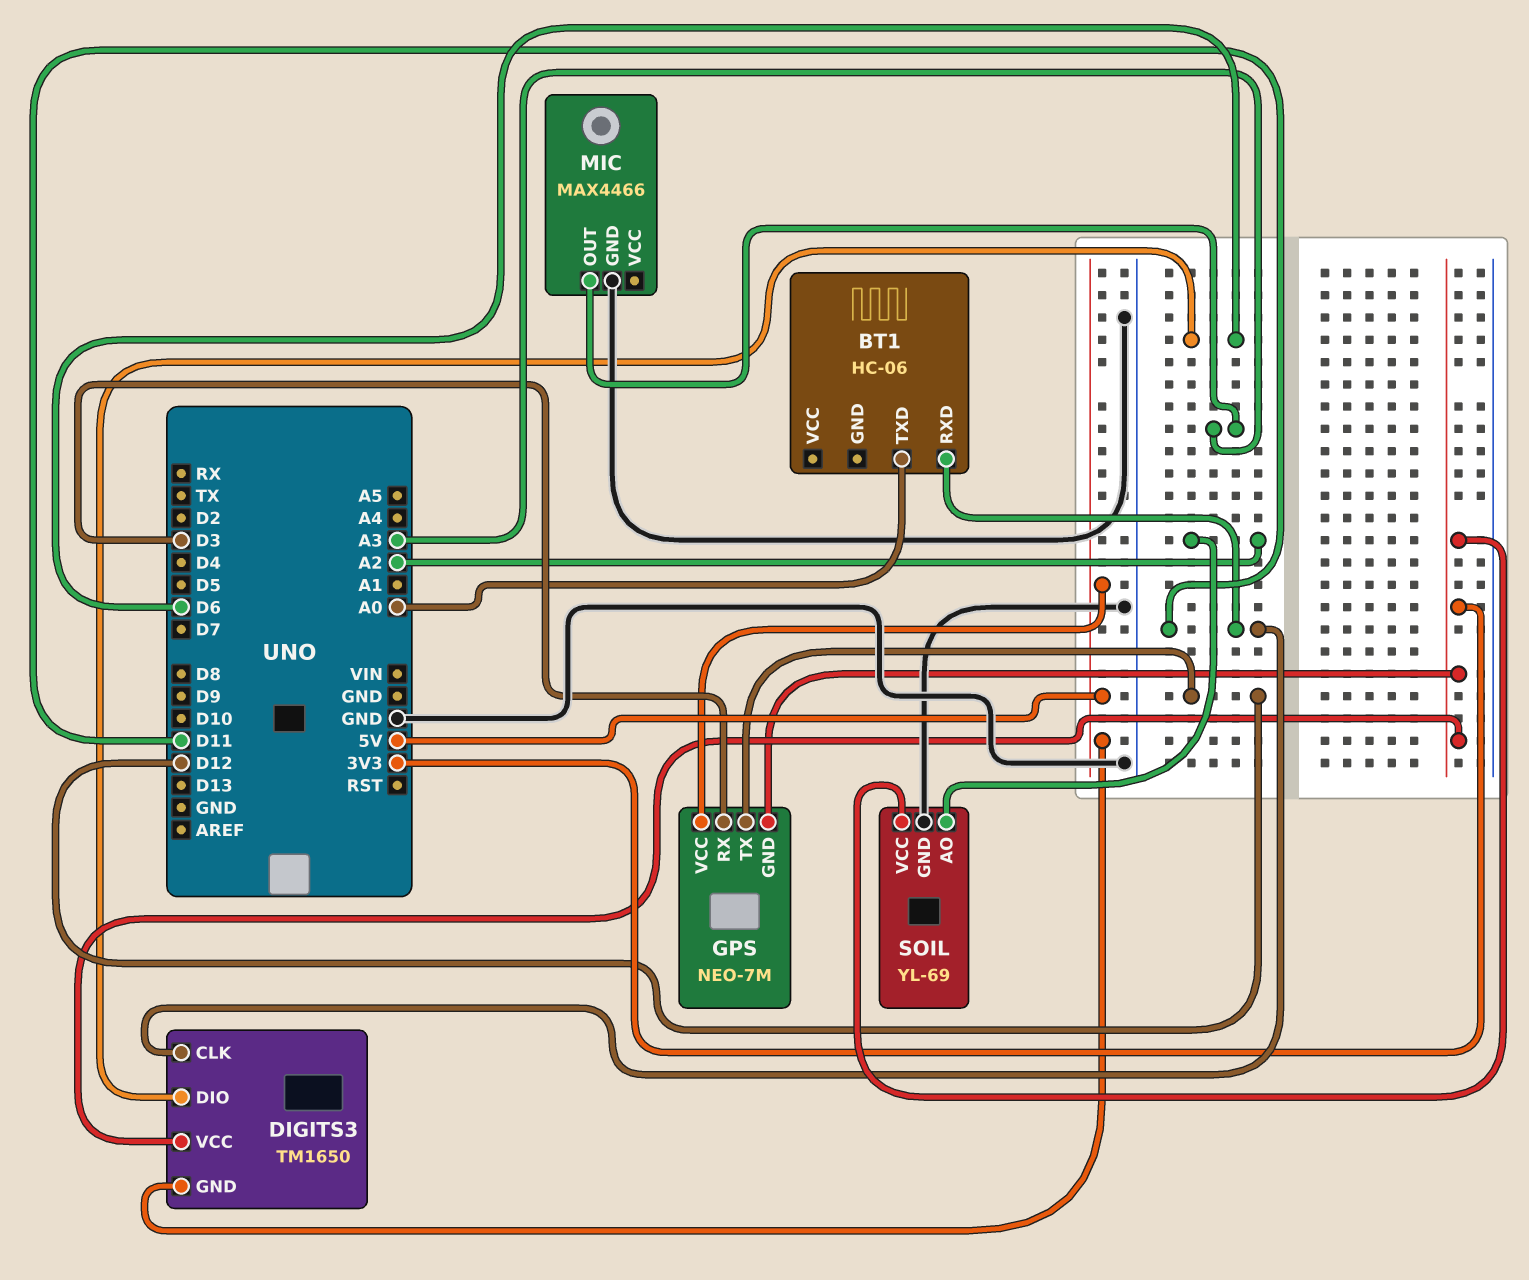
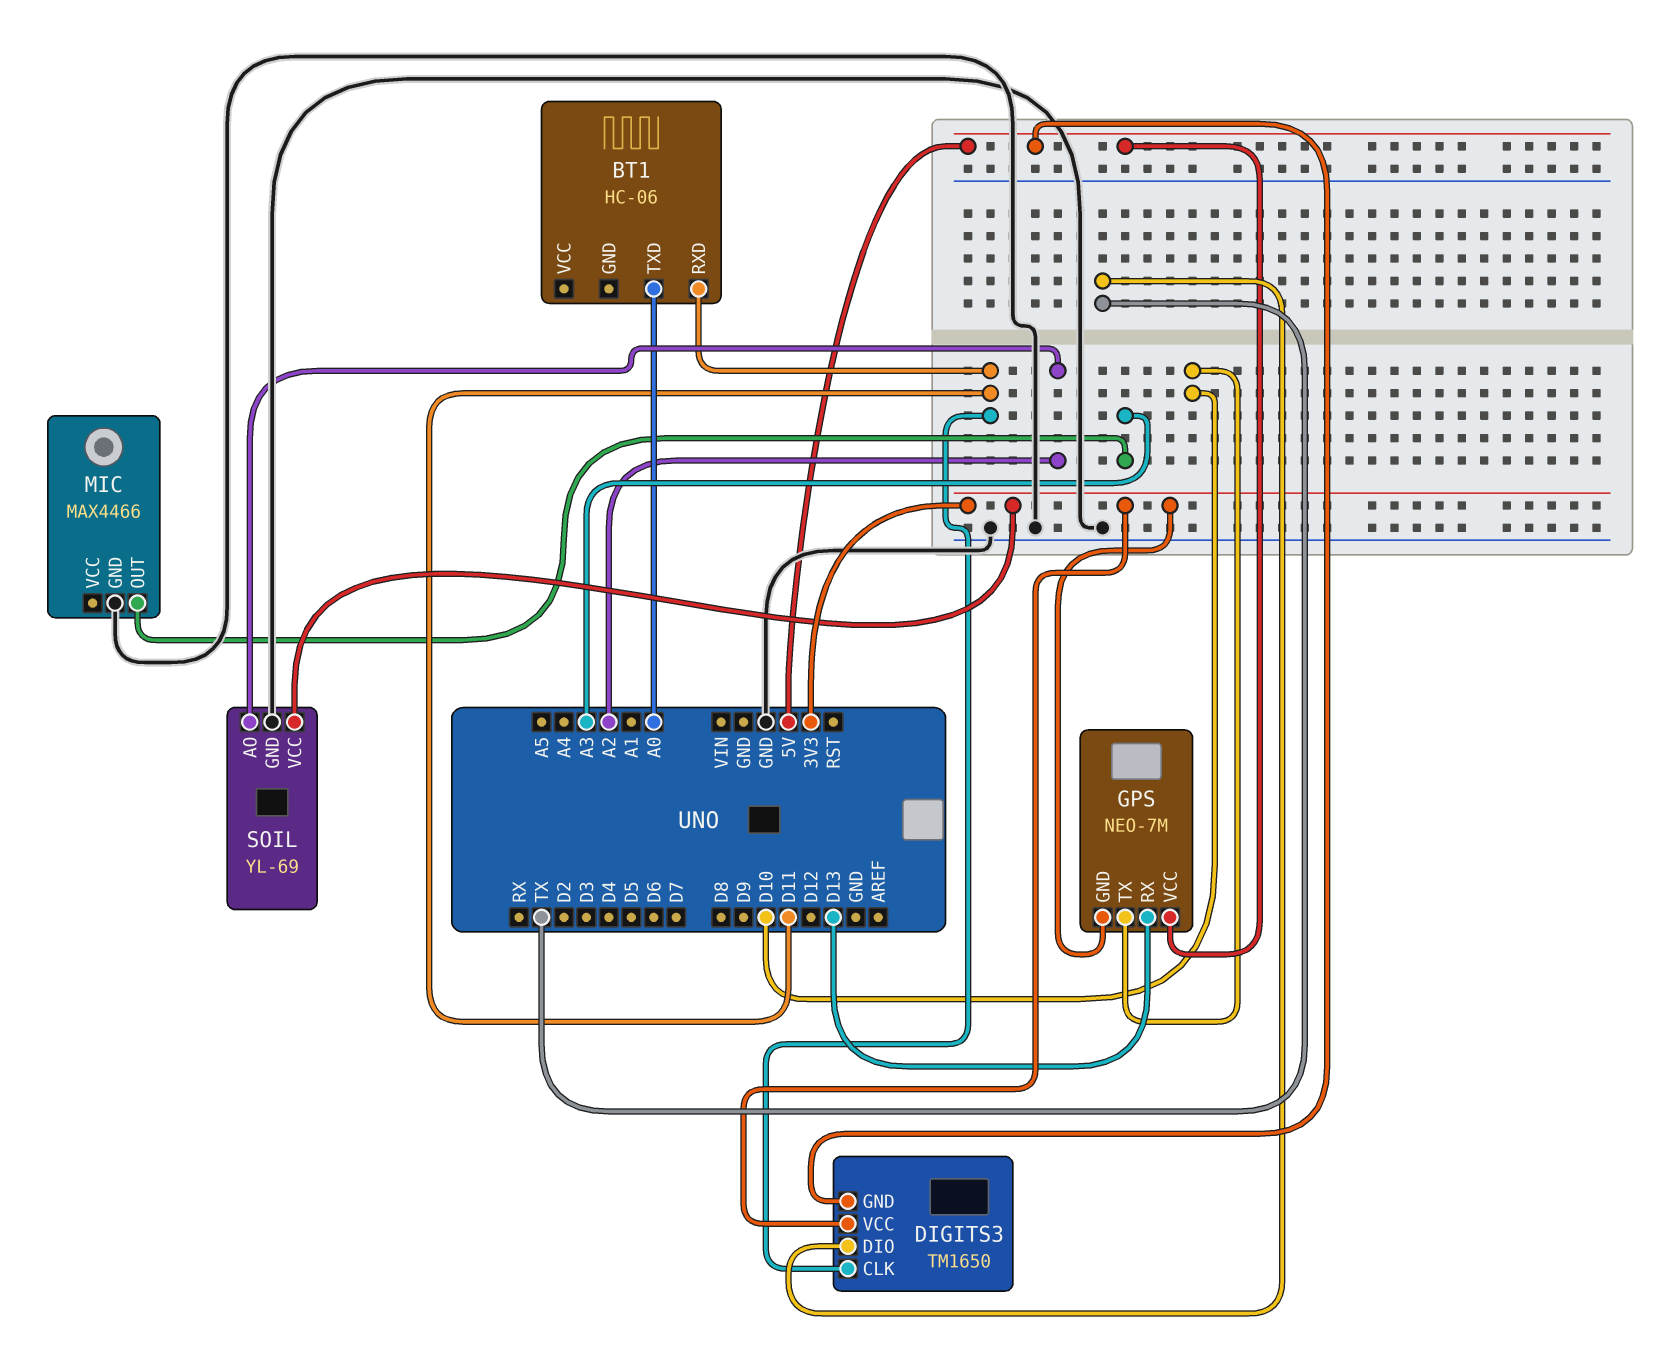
DIGITS3 pin DIO: D6 -> TX
GPS pin RX: D3 -> D13
GPS pin TX: D12 -> D10

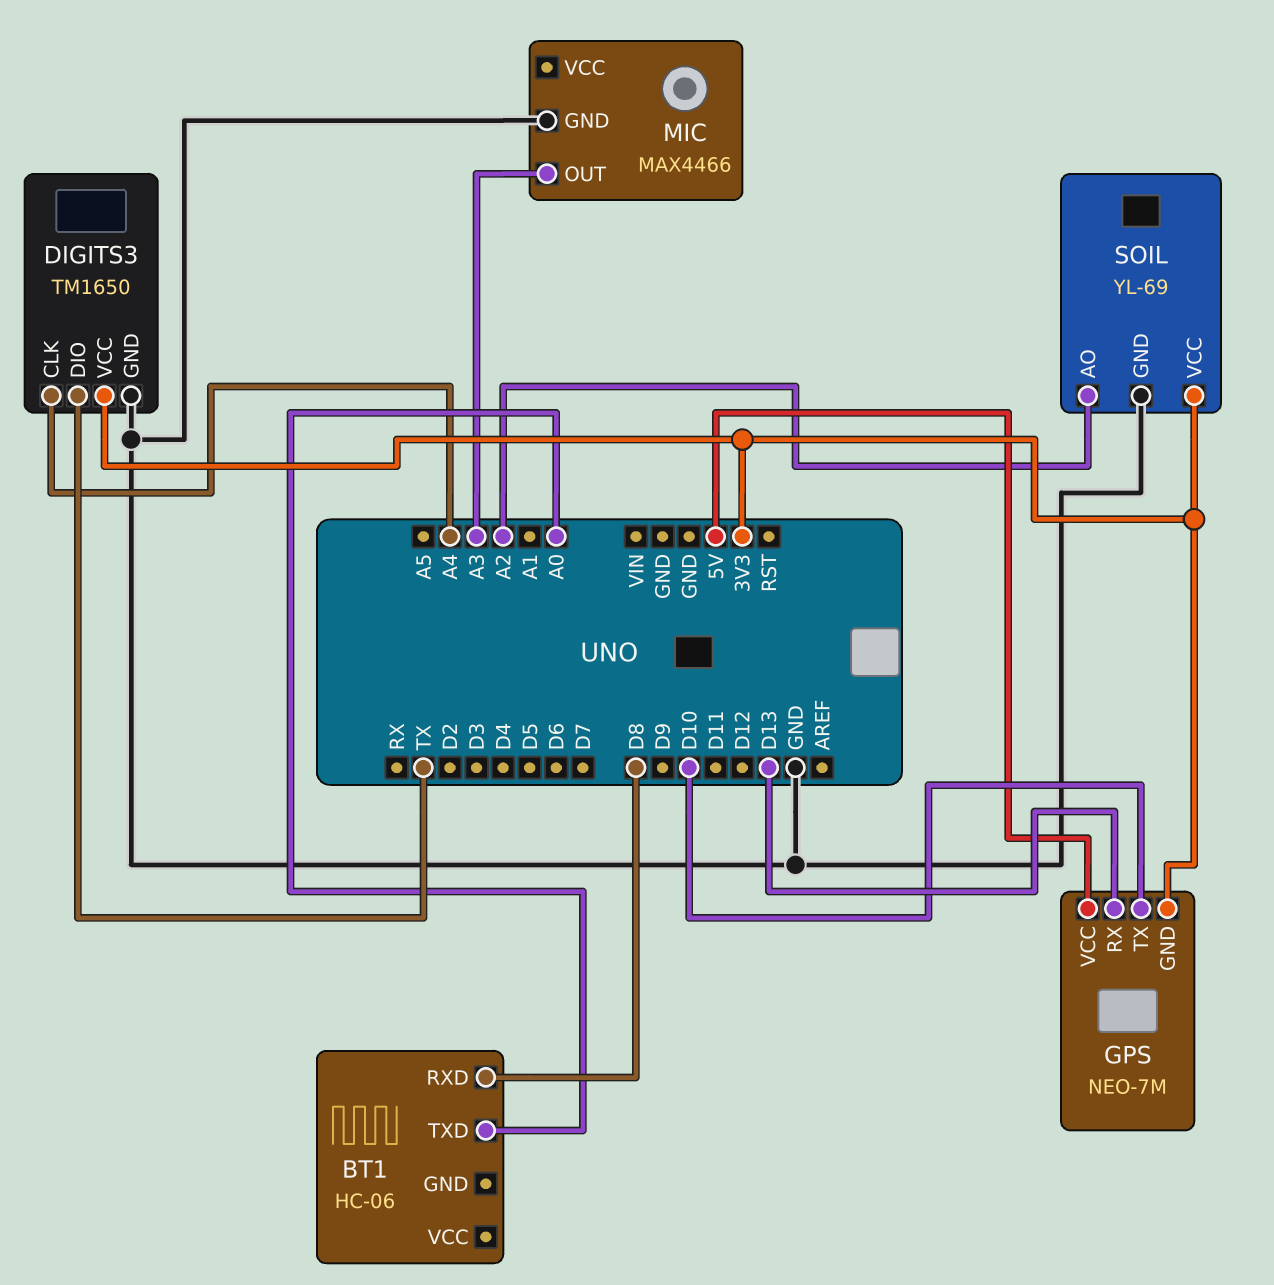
BT1 pin RXD: D11 -> D8
DIGITS3 pin CLK: D11 -> A4
DIGITS3 pin GND: 5V -> GND

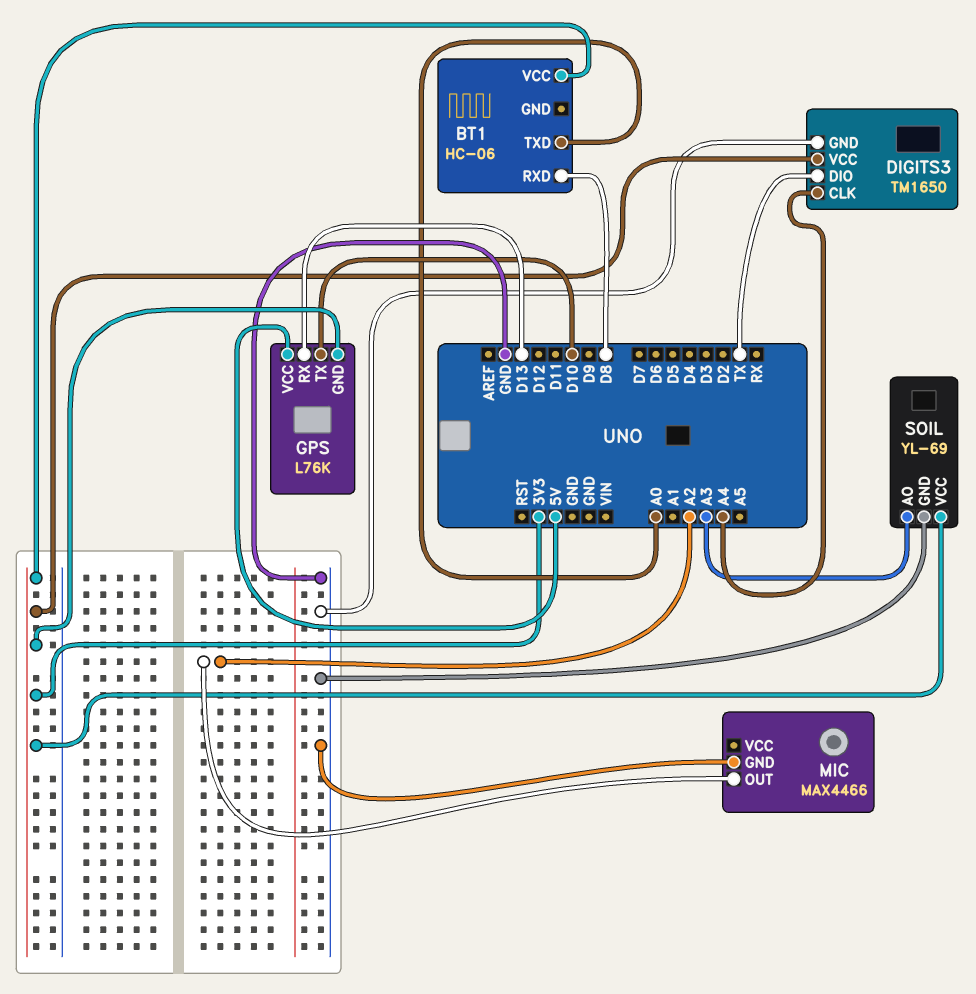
BT1 pin VCC: none -> 3V3
GPS: NEO-7M -> L76K
MIC pin OUT: A3 -> A2
SOIL pin AO: A2 -> A3

